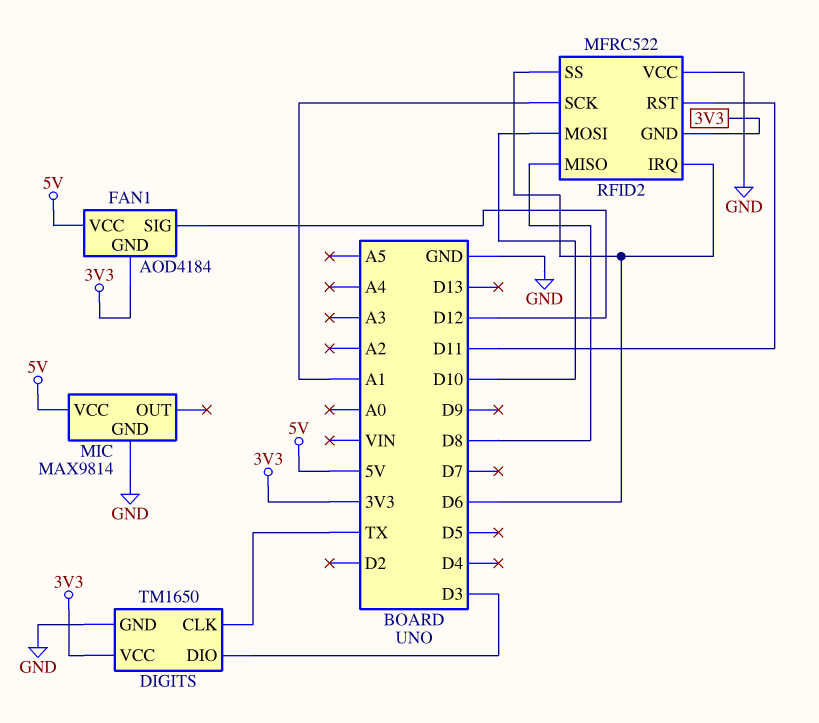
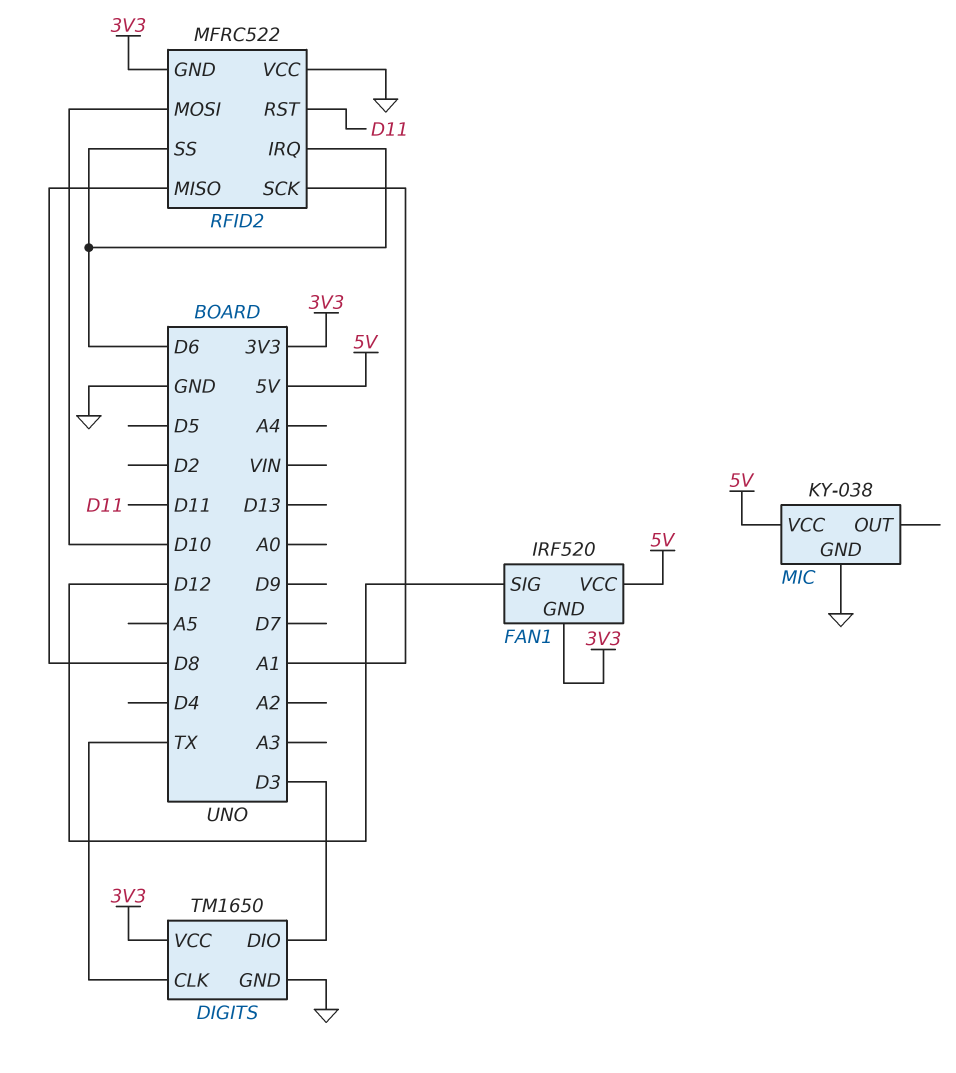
FAN1: AOD4184 -> IRF520
MIC: MAX9814 -> KY-038

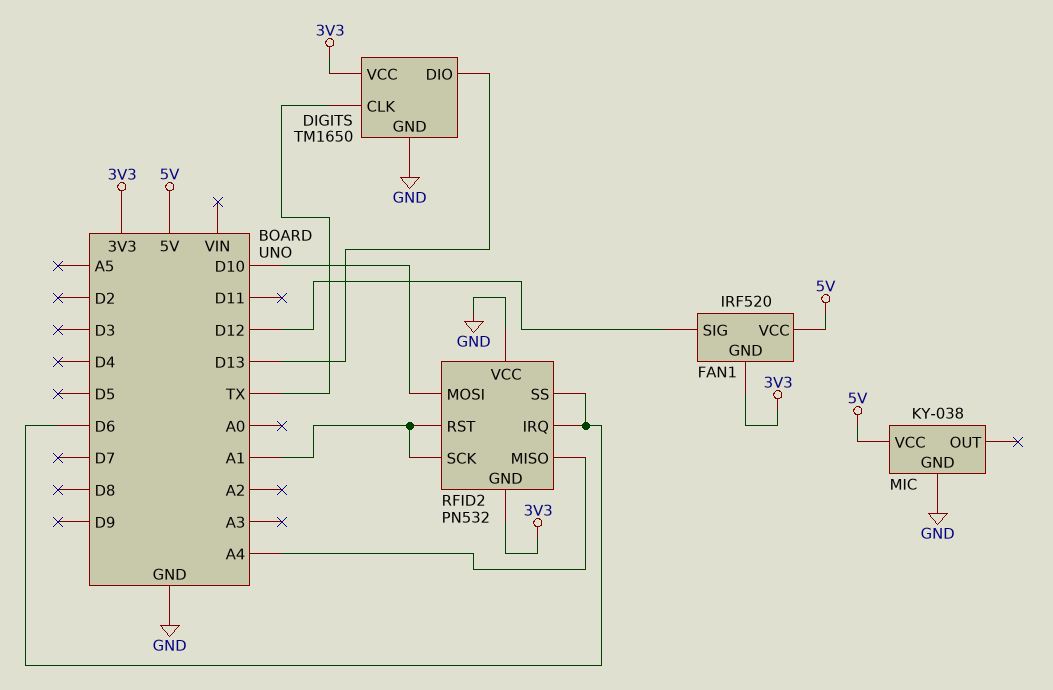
DIGITS pin DIO: D3 -> D13
RFID2: MFRC522 -> PN532
RFID2 pin MISO: D8 -> A4
RFID2 pin RST: D11 -> A1

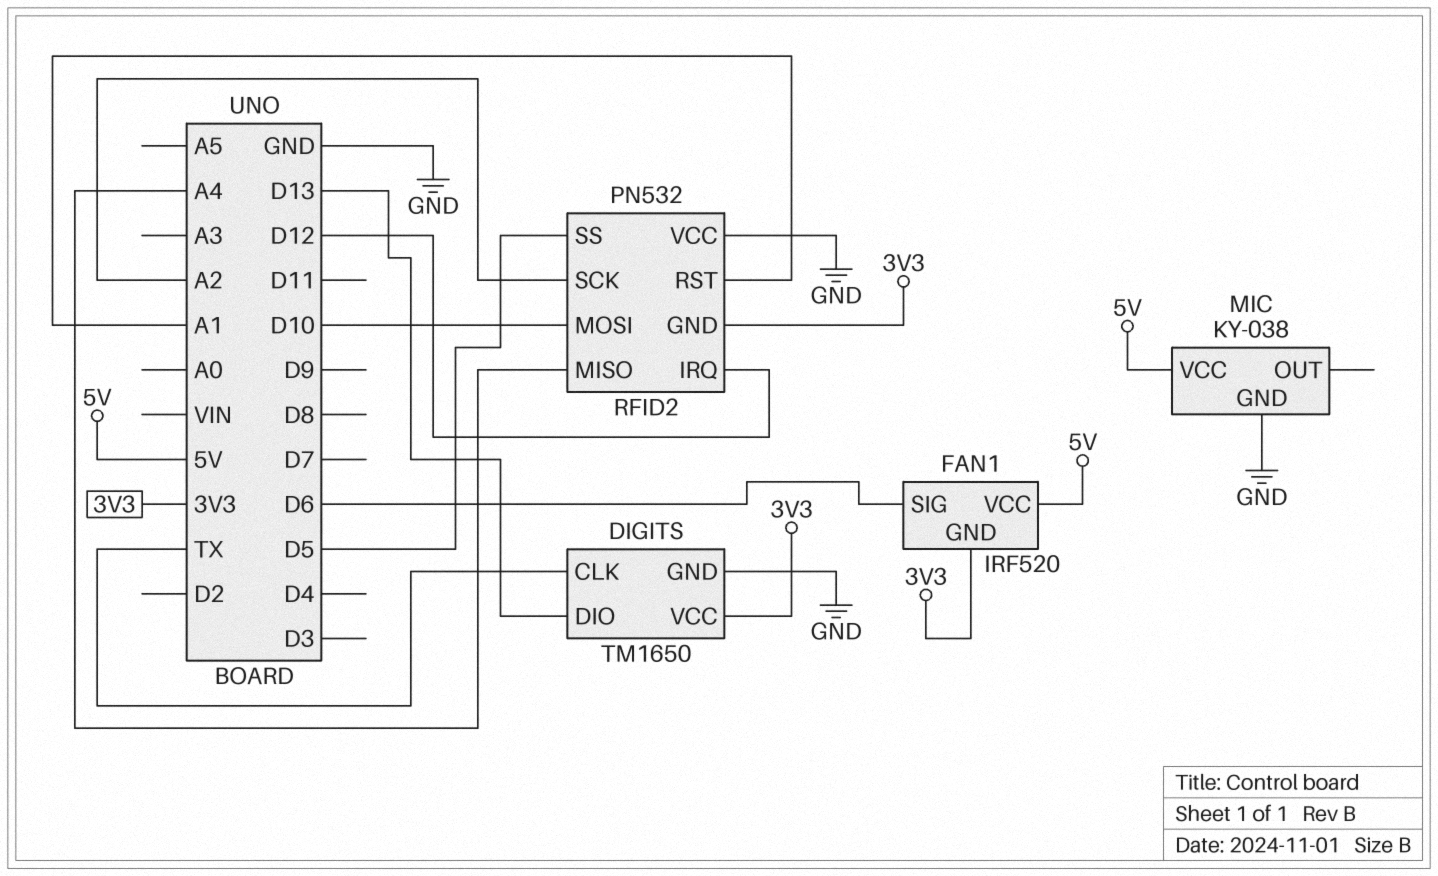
FAN1 pin SIG: D12 -> D6
RFID2 pin IRQ: D6 -> D12
RFID2 pin SCK: A1 -> A2
RFID2 pin SS: D6 -> D5

